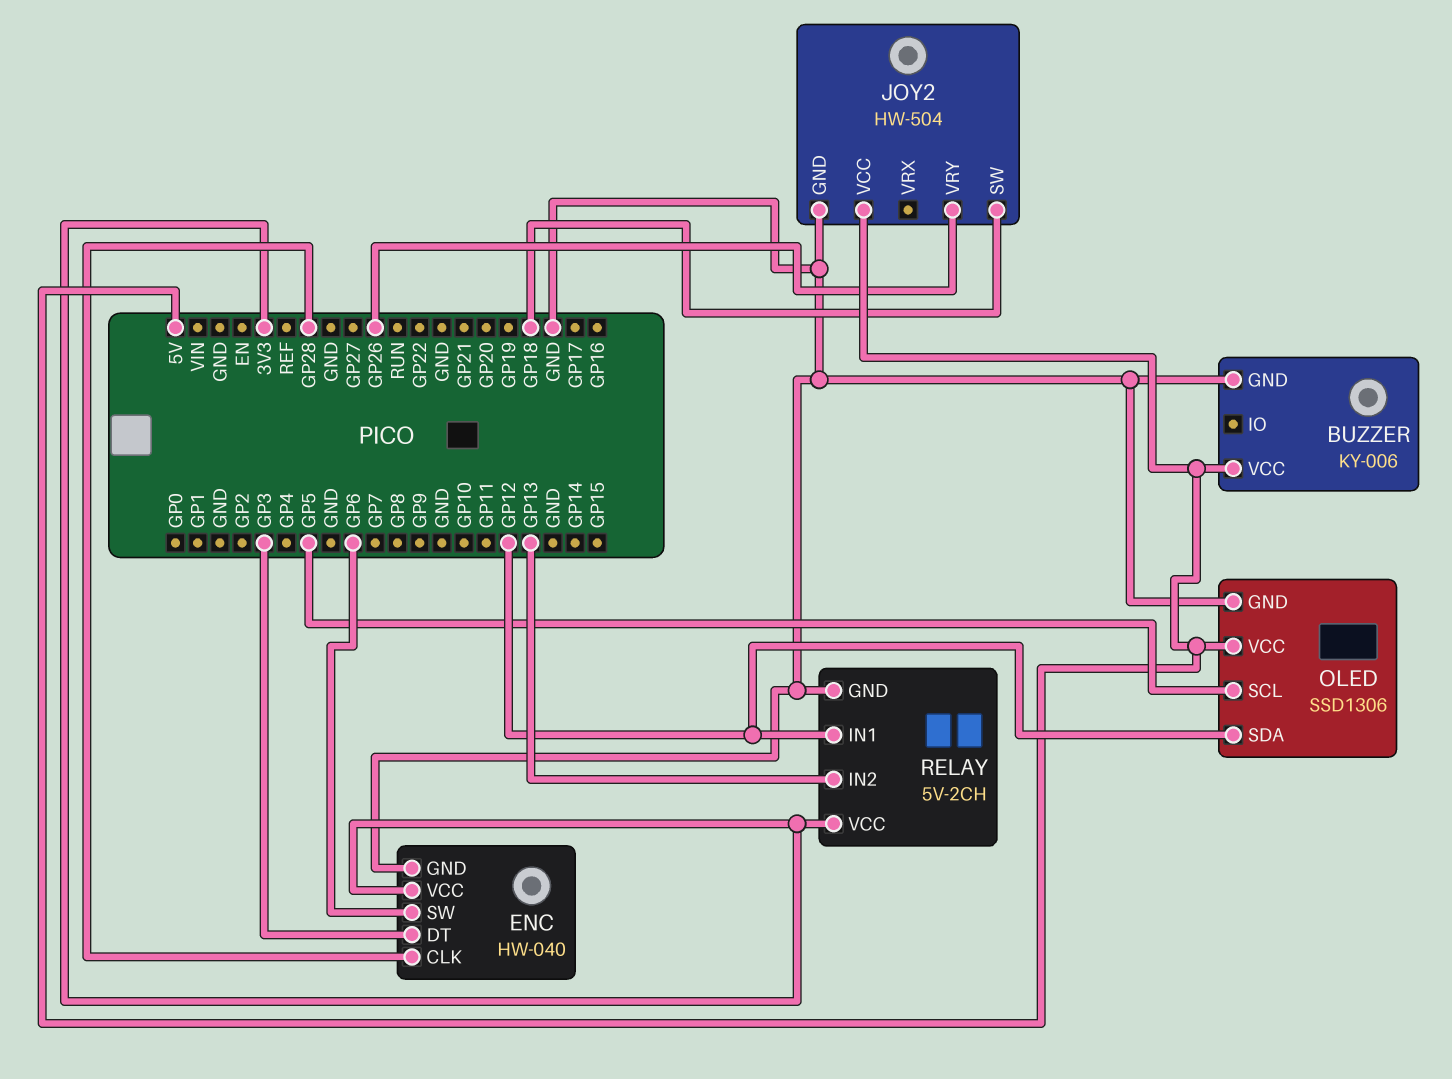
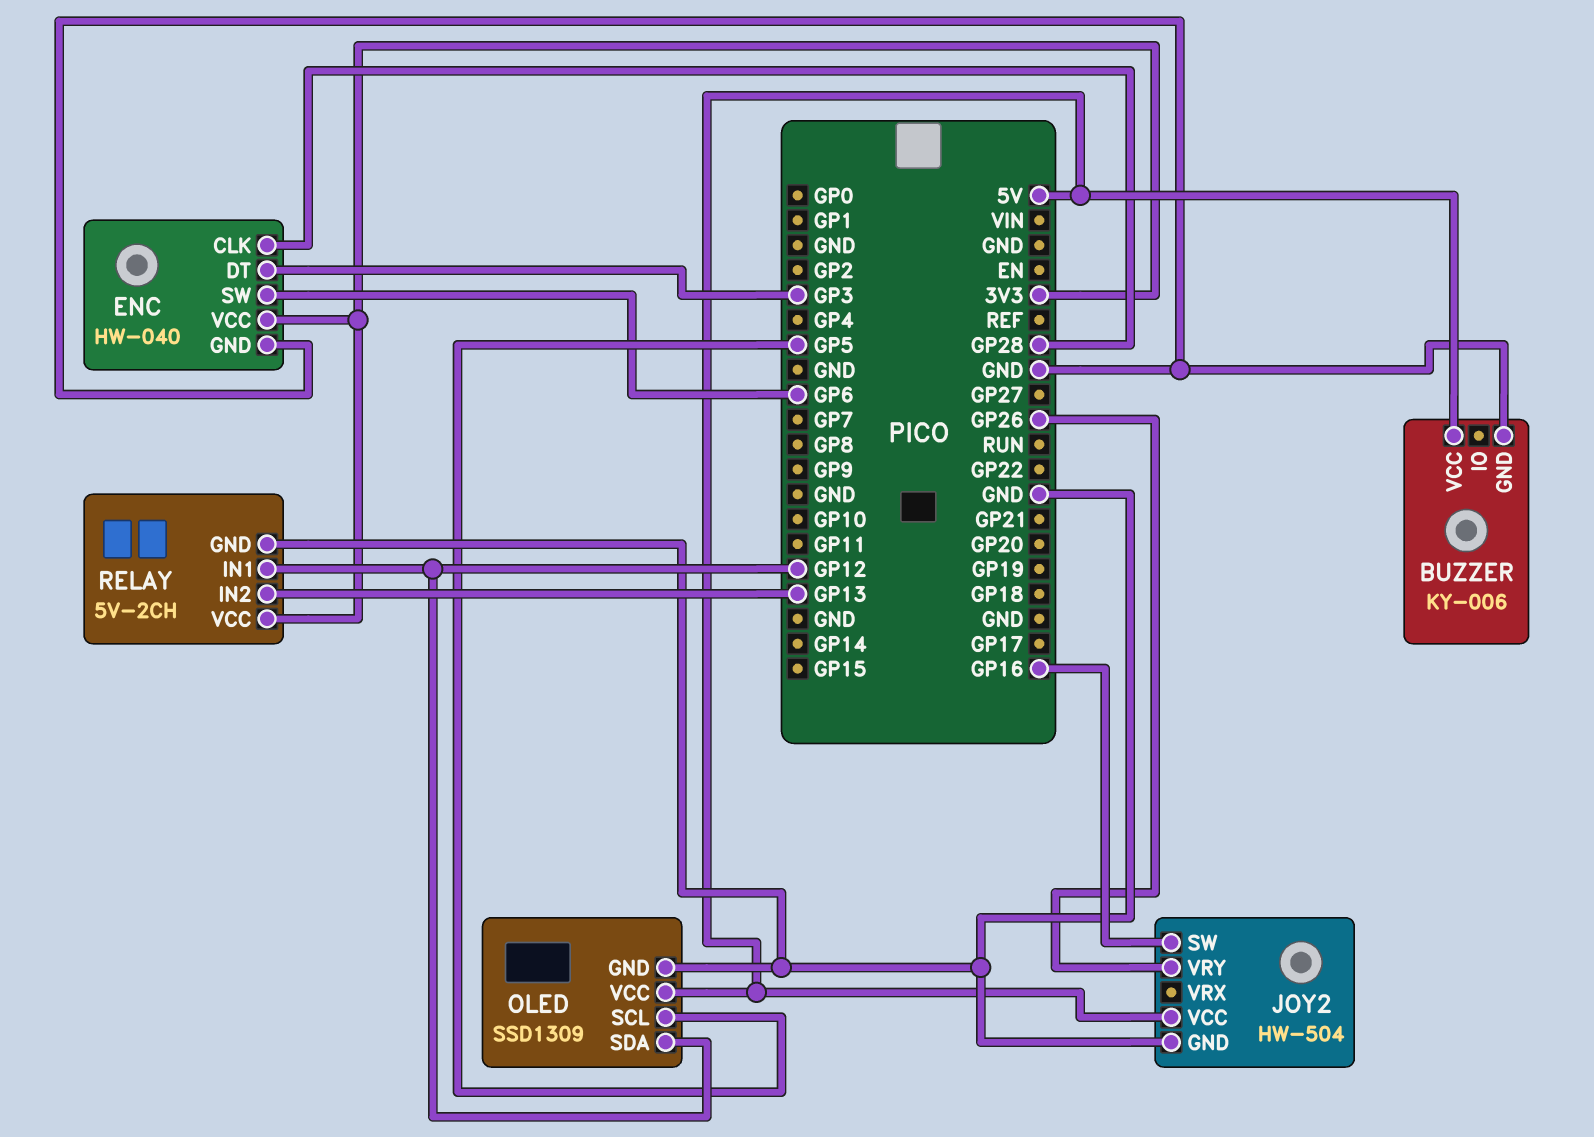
JOY2 pin SW: GP18 -> GP16
OLED: SSD1306 -> SSD1309

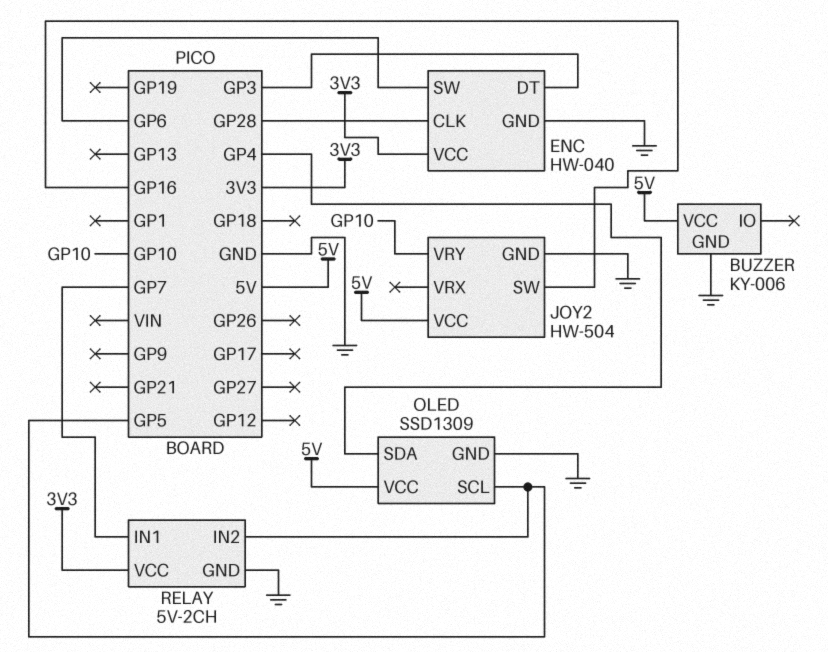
JOY2 pin VRY: GP26 -> GP10
OLED pin SDA: GP12 -> GP4
RELAY pin IN1: GP12 -> GP7
RELAY pin IN2: GP13 -> GP5

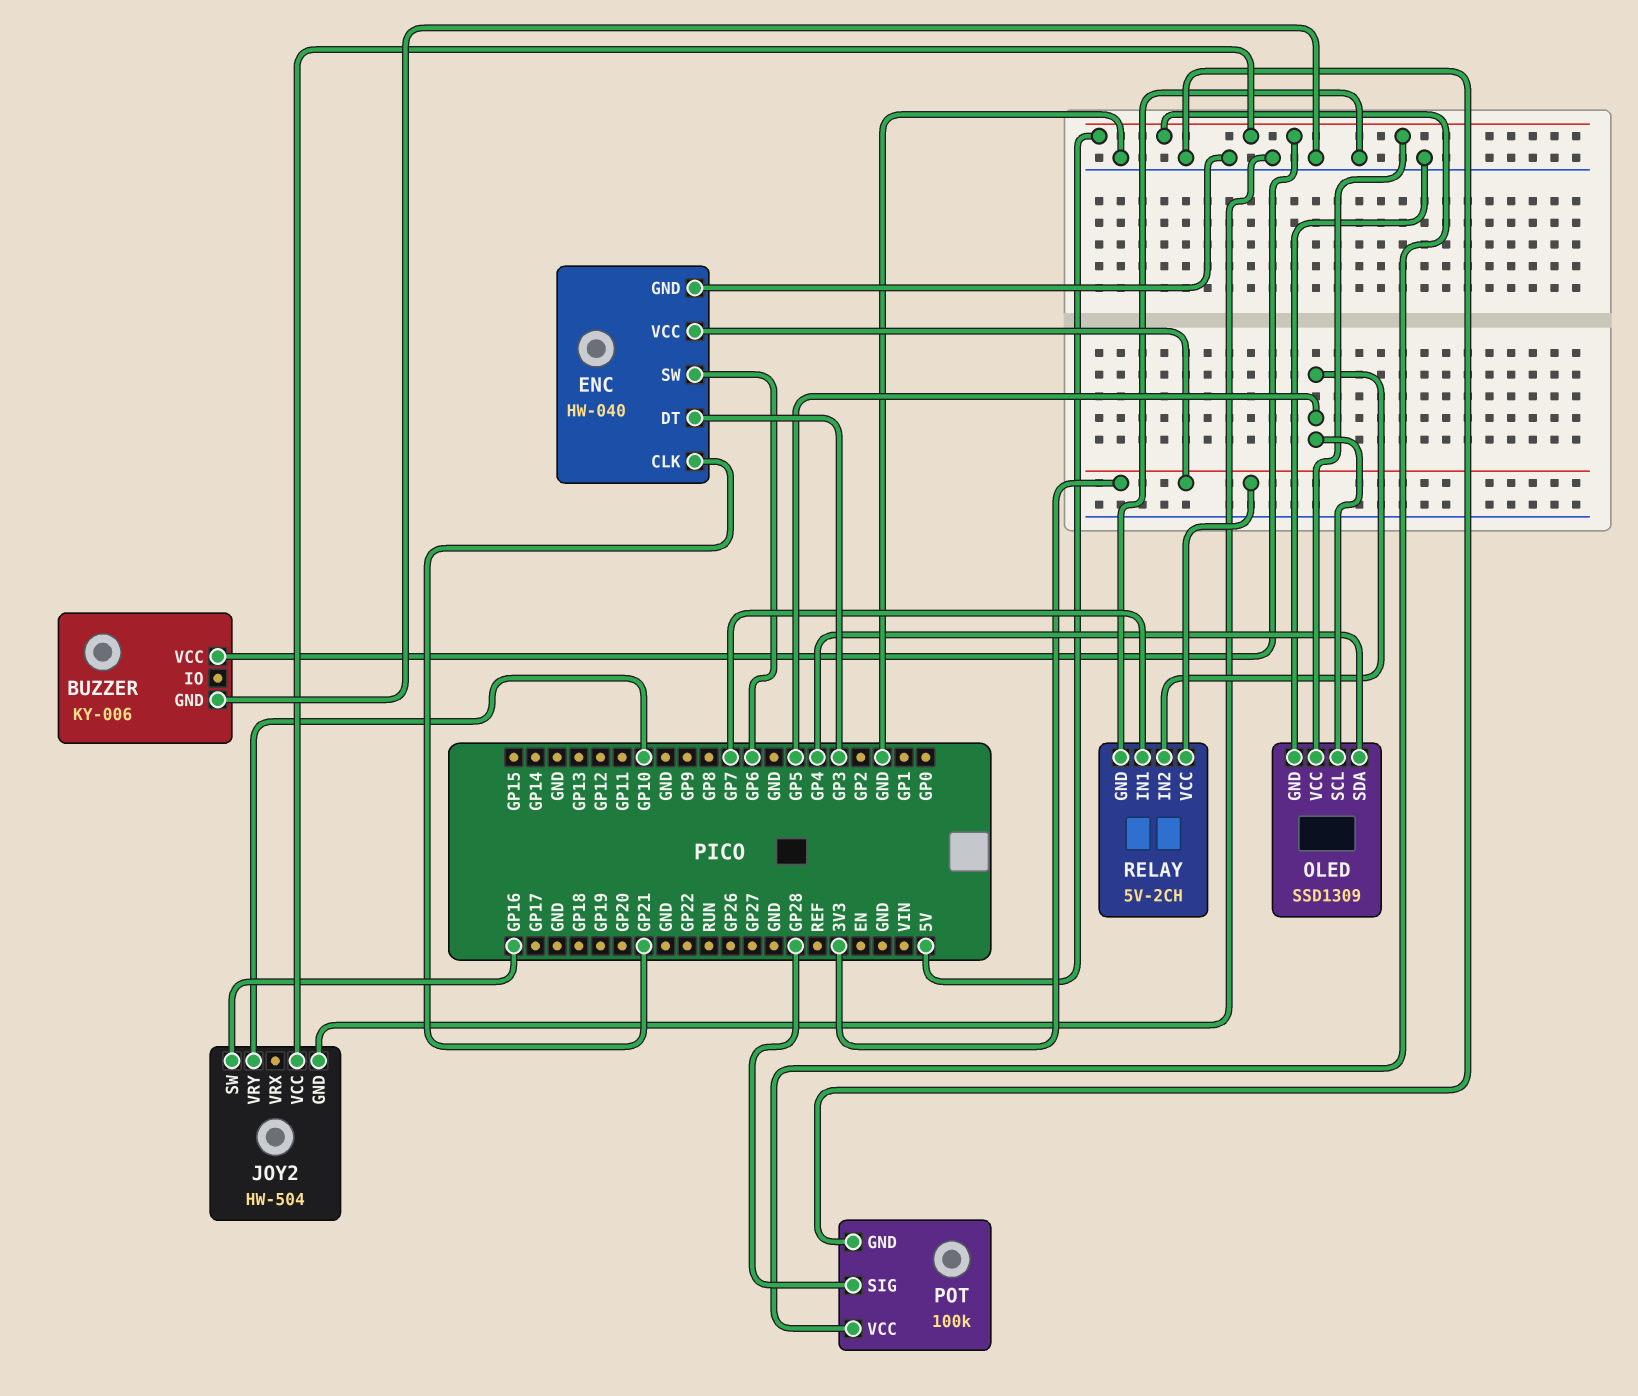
ENC pin CLK: GP28 -> GP21
POT: none -> 100k
POT pin GND: none -> GND
POT pin SIG: none -> GP28
POT pin VCC: none -> 5V

